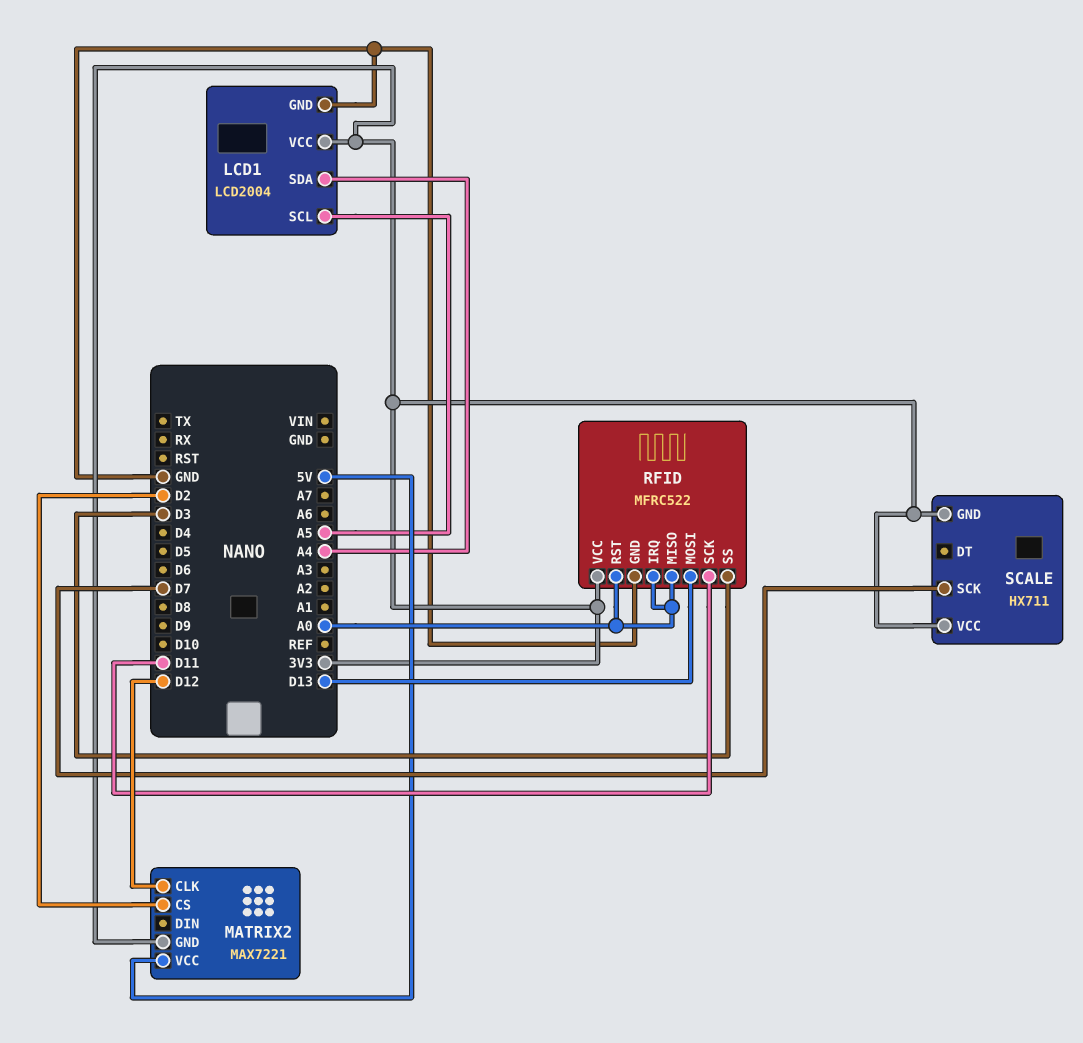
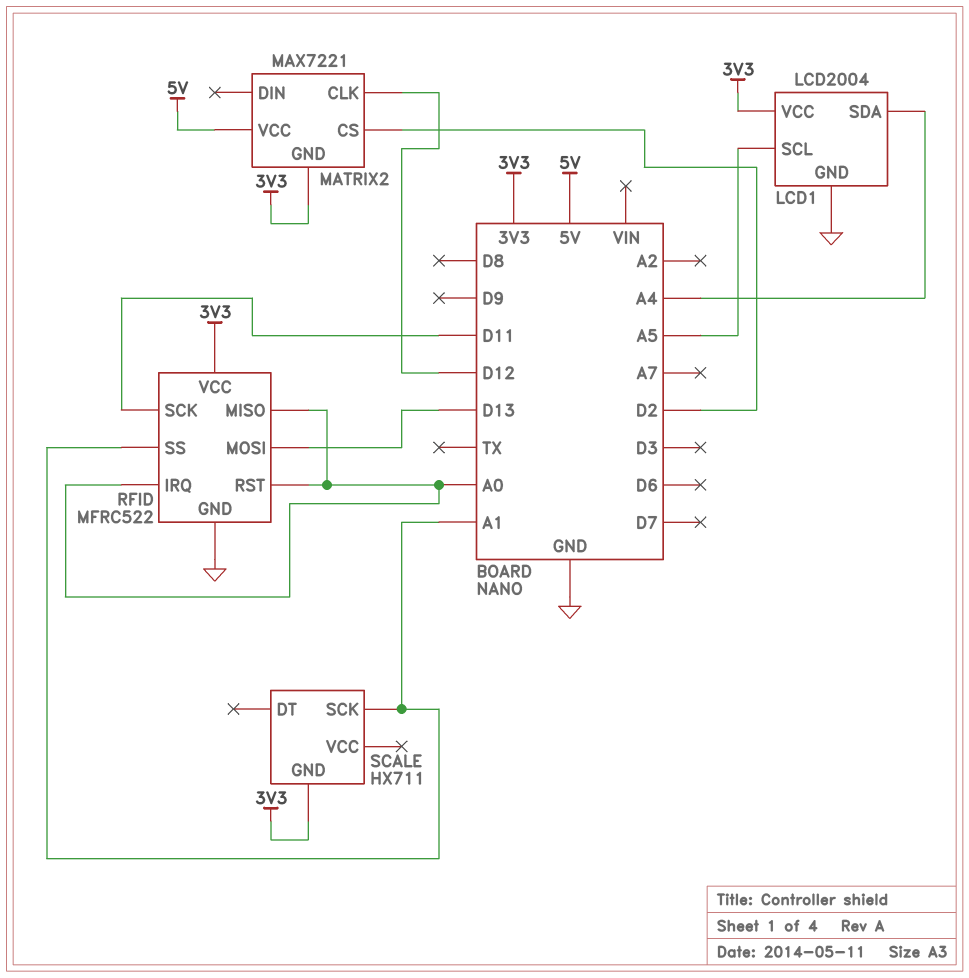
RFID pin SS: D3 -> A1
SCALE pin SCK: D7 -> A1
SCALE pin VCC: 3V3 -> none

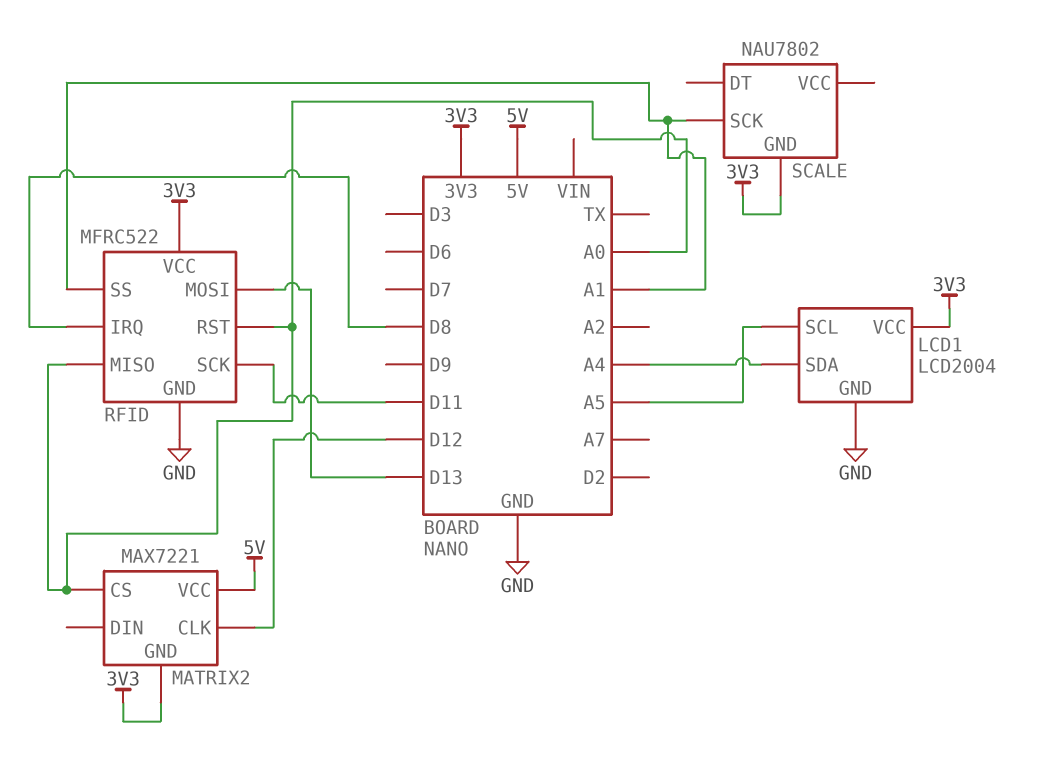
MATRIX2 pin CS: D2 -> A0
RFID pin IRQ: A0 -> D8
SCALE: HX711 -> NAU7802

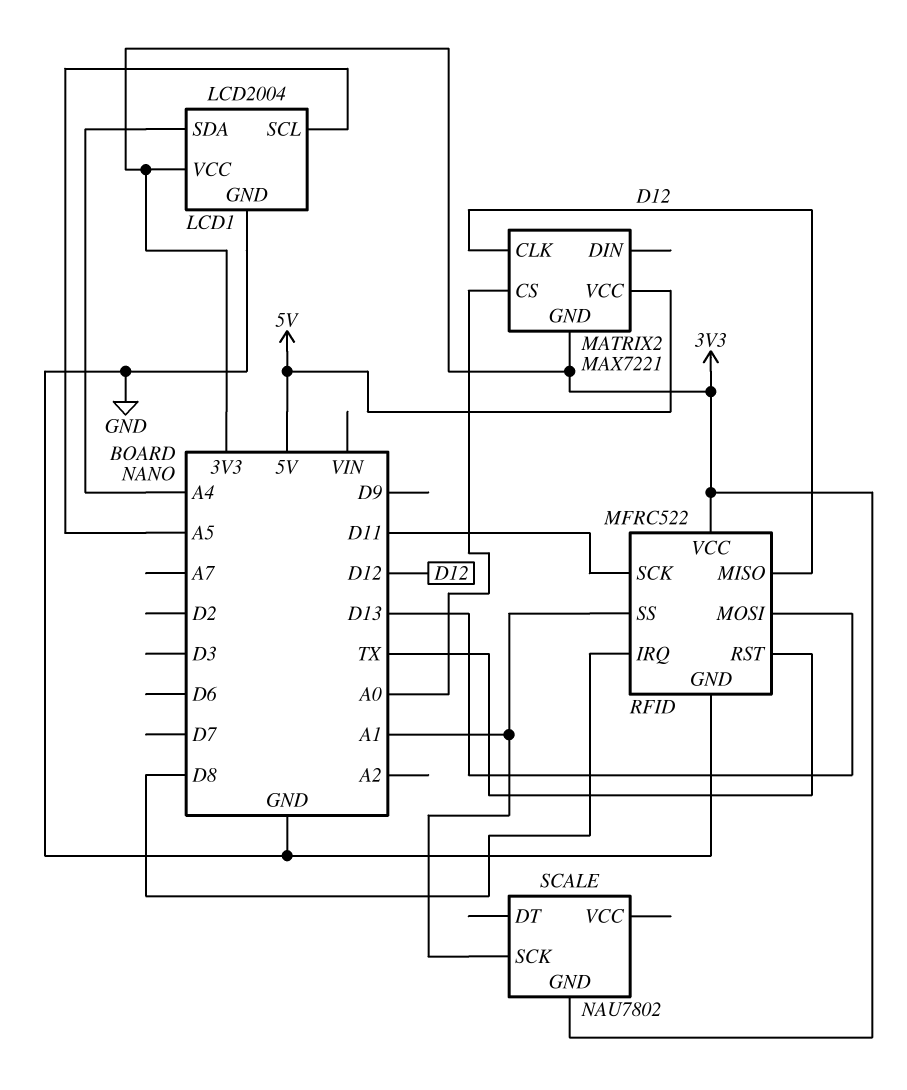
RFID pin MISO: A0 -> D12
RFID pin RST: A0 -> TX

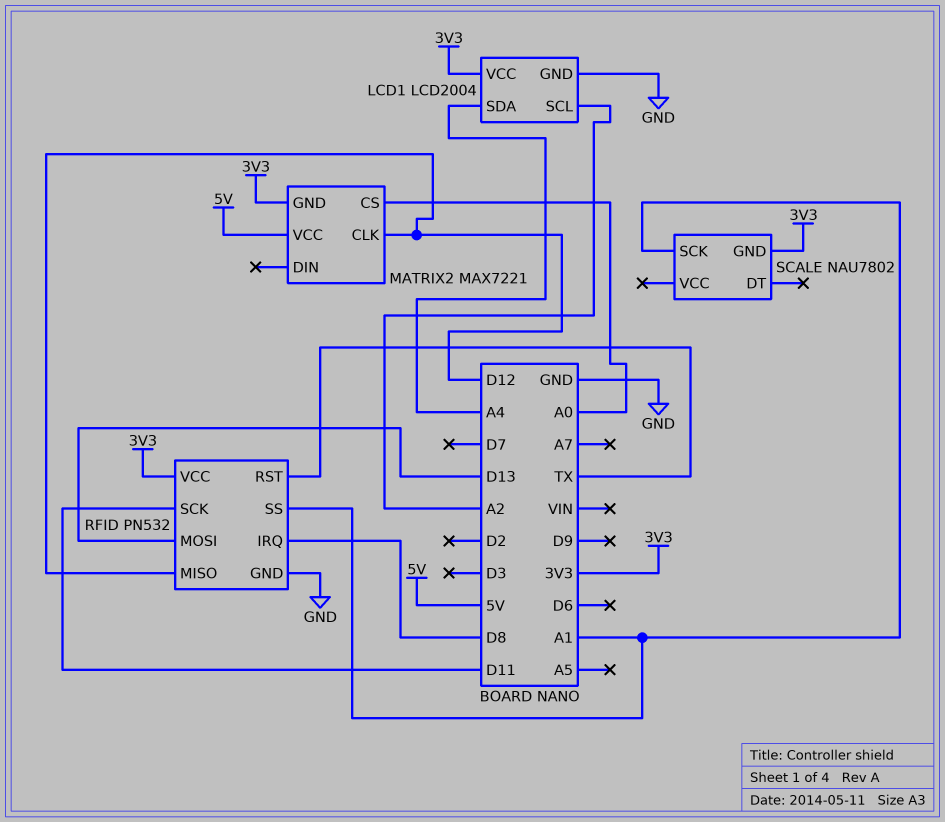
LCD1 pin SCL: A5 -> A2
RFID: MFRC522 -> PN532

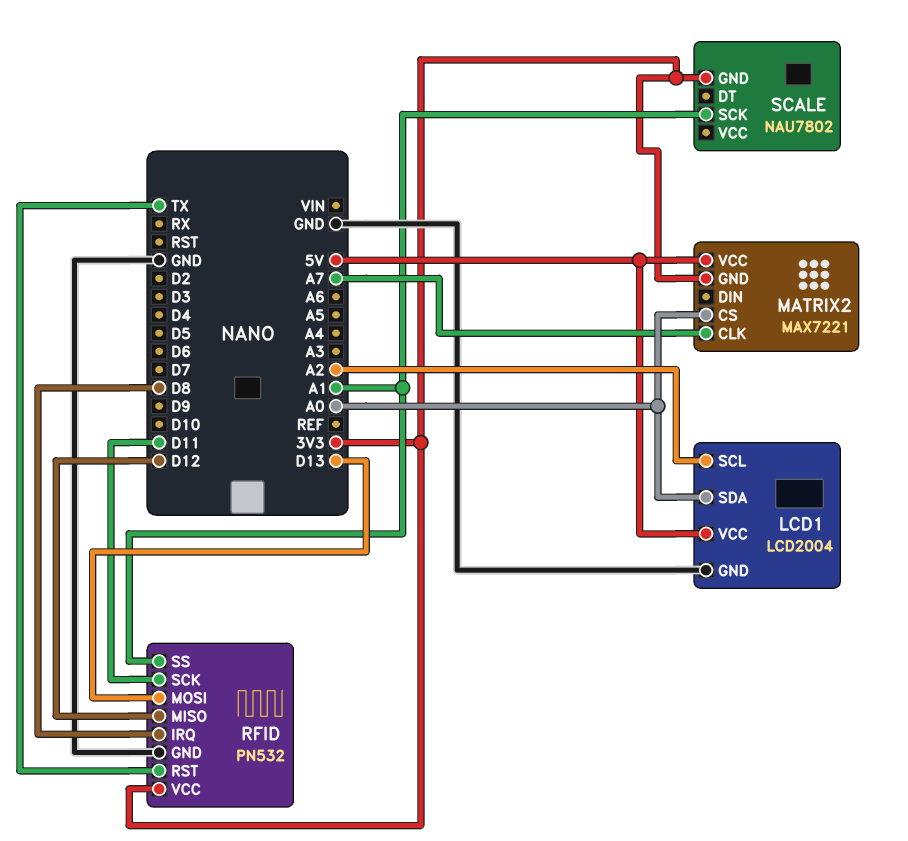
LCD1 pin SDA: A4 -> A0
LCD1 pin VCC: 3V3 -> 5V
MATRIX2 pin CLK: D12 -> A7

